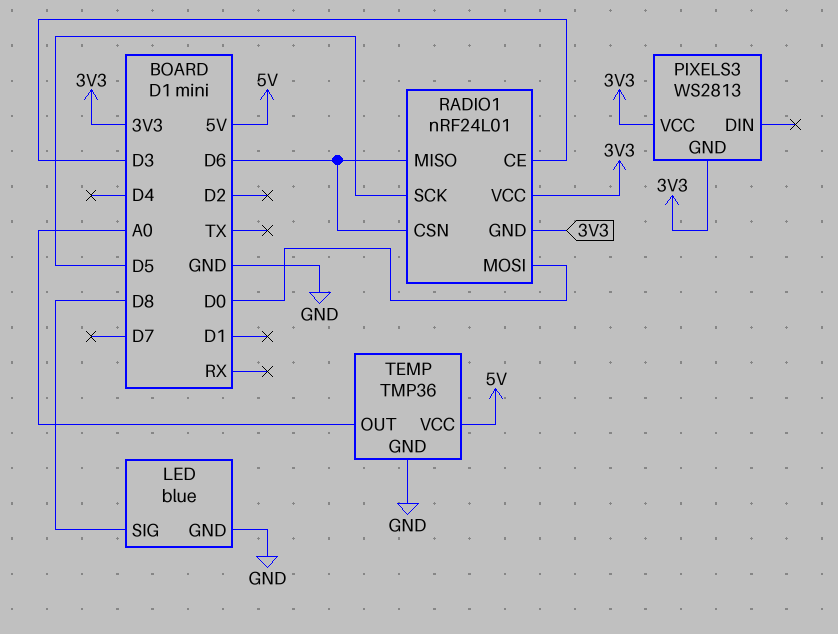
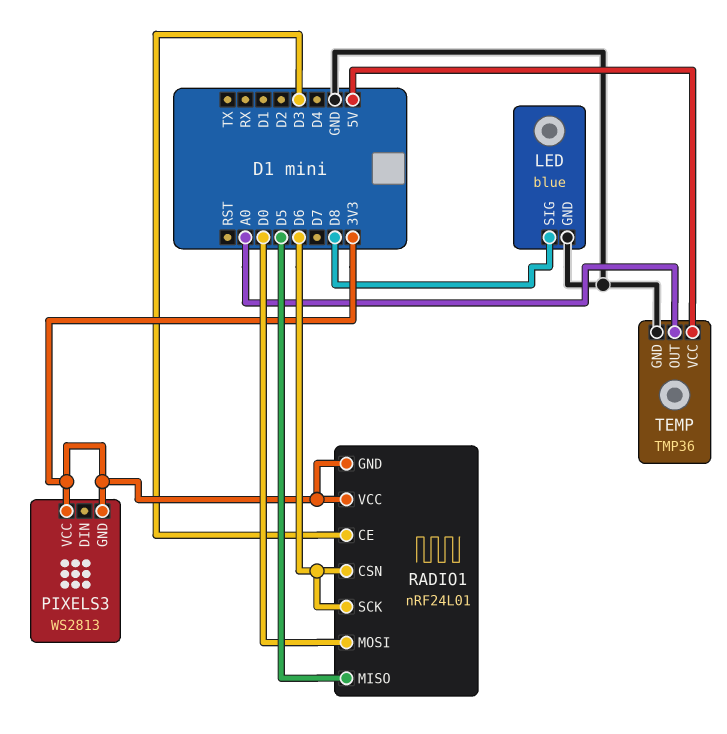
RADIO1 pin MISO: D6 -> D5
RADIO1 pin SCK: D5 -> D6

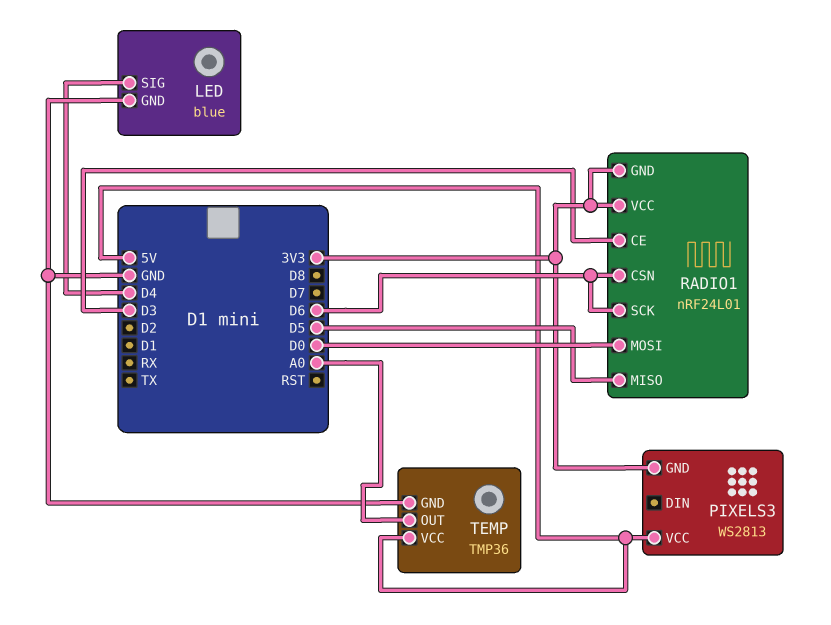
LED pin SIG: D8 -> D4
PIXELS3 pin VCC: 3V3 -> 5V

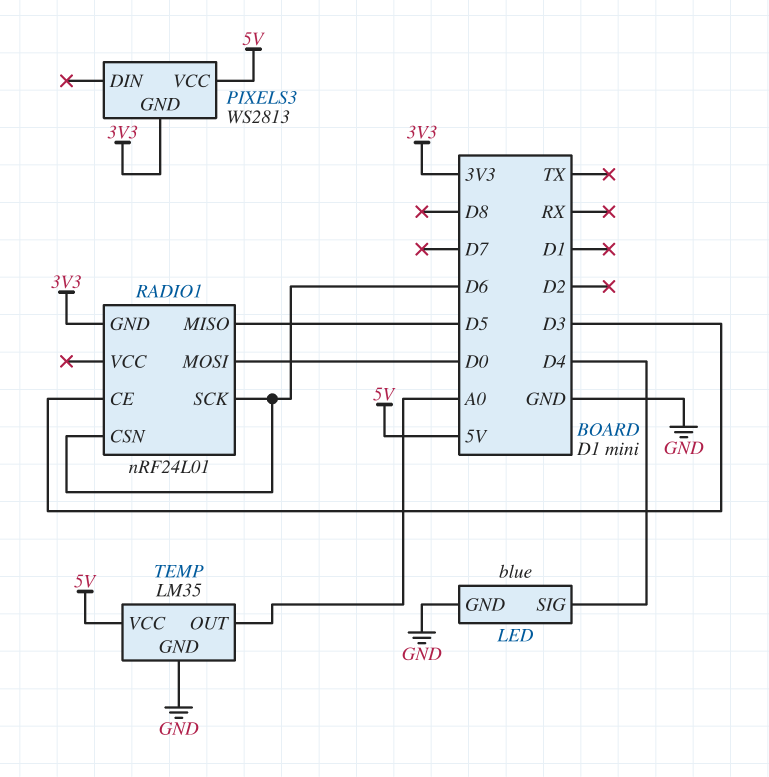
RADIO1 pin VCC: 3V3 -> none
TEMP: TMP36 -> LM35

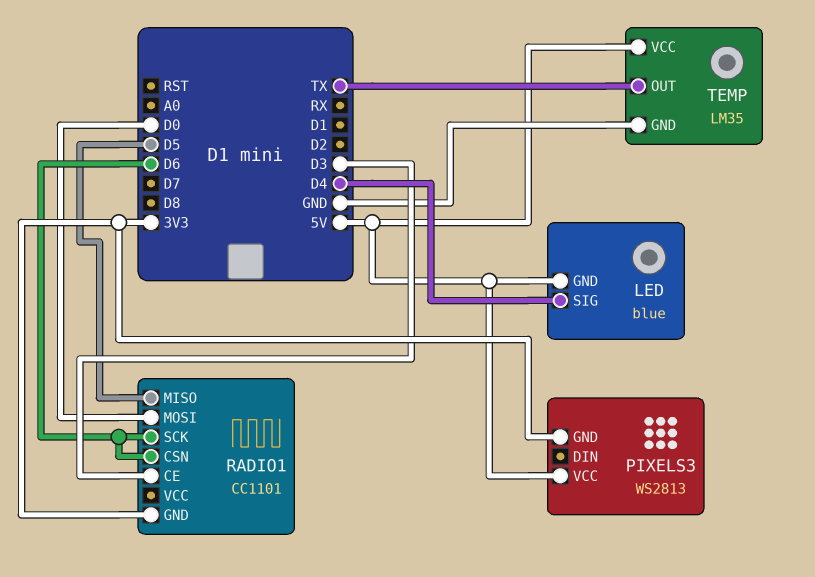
LED pin GND: GND -> 5V
RADIO1: nRF24L01 -> CC1101
TEMP pin OUT: A0 -> TX

